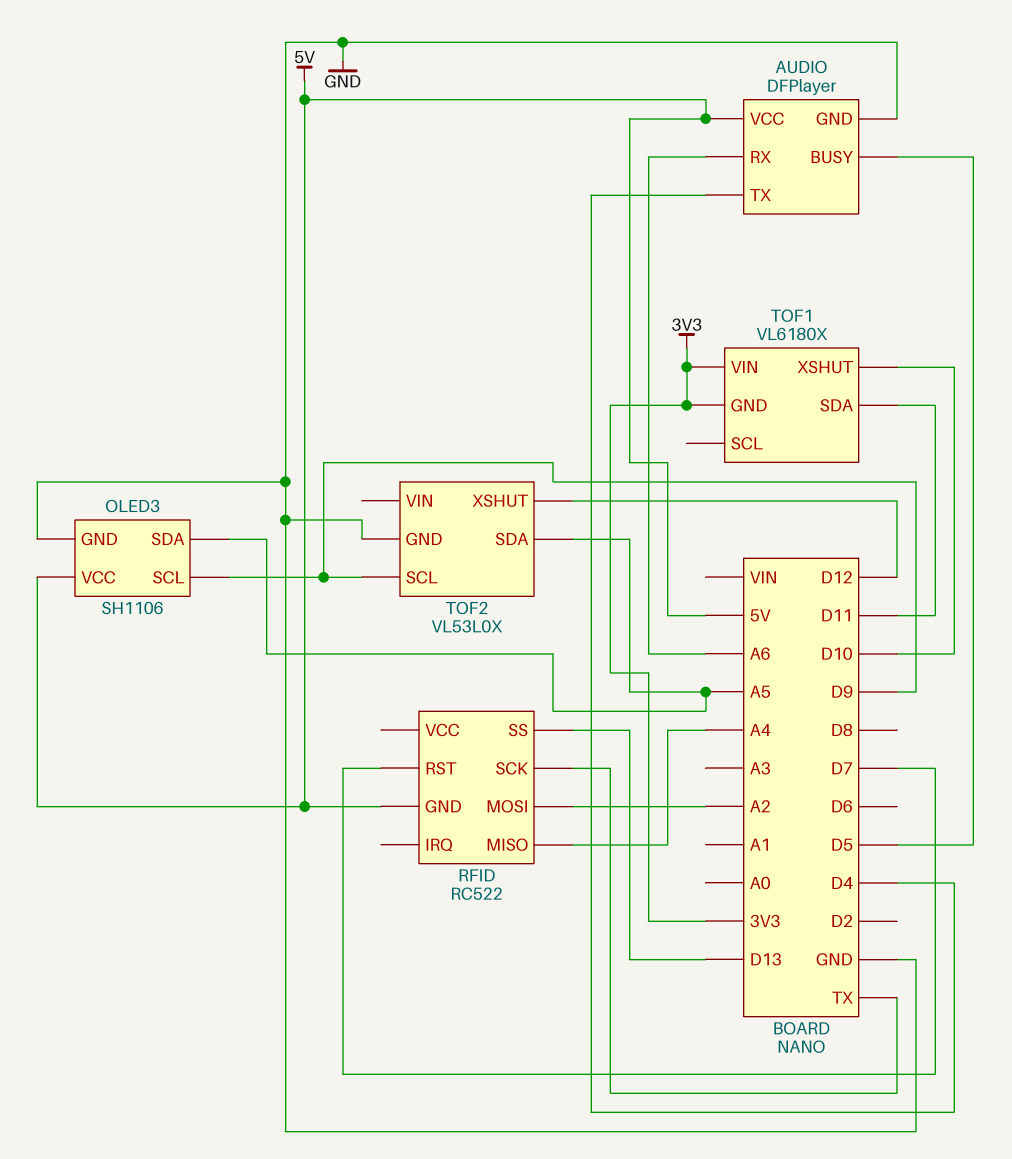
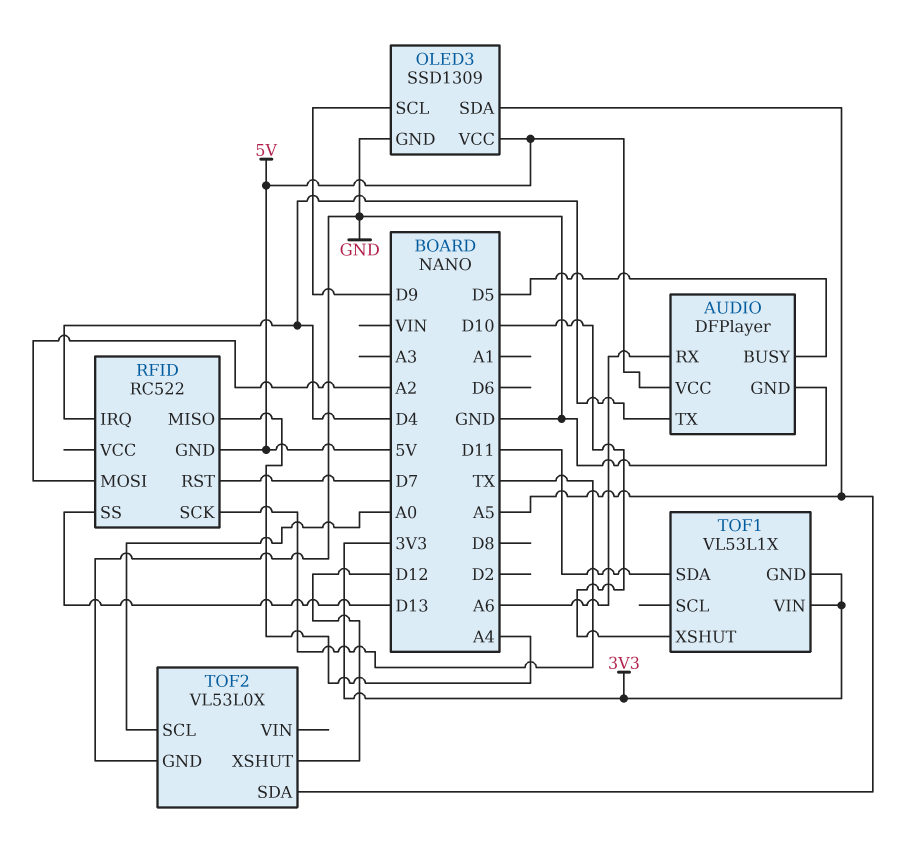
OLED3: SH1106 -> SSD1309
RFID pin IRQ: none -> D4
TOF1: VL6180X -> VL53L1X
TOF2 pin SCL: D9 -> A0

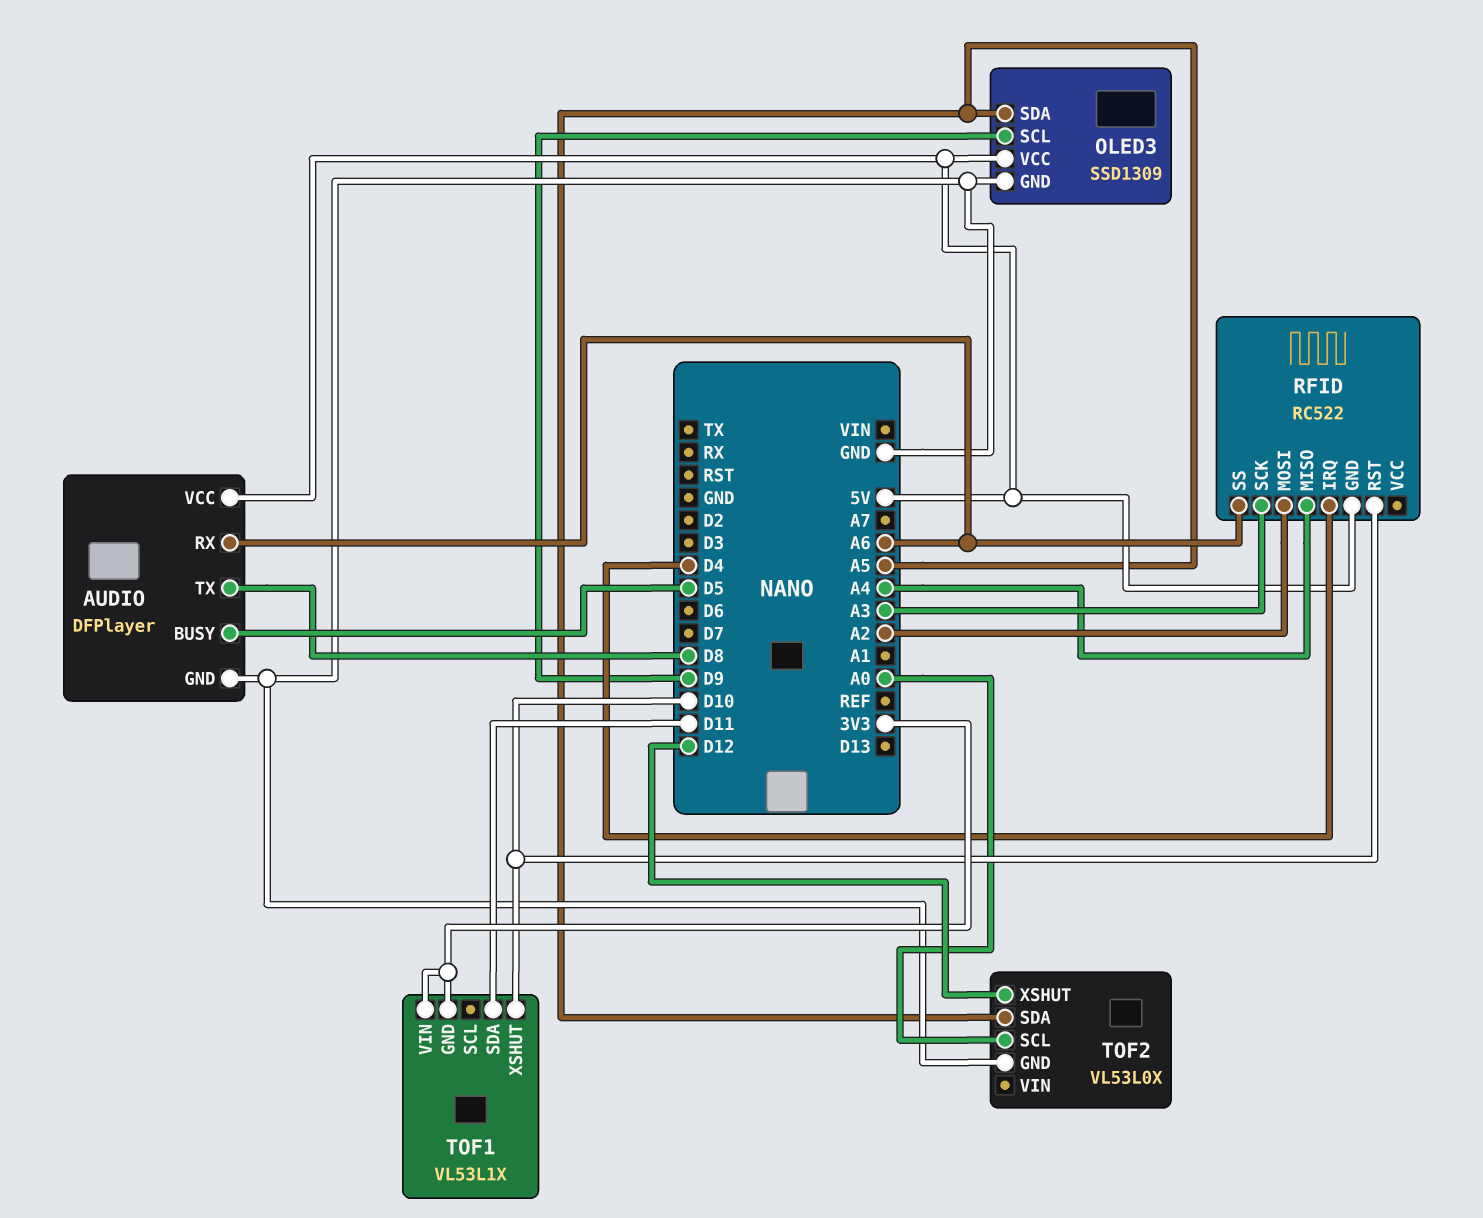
AUDIO pin TX: D4 -> D8
RFID pin RST: D7 -> D10
RFID pin SCK: TX -> A3
RFID pin SS: D13 -> A6

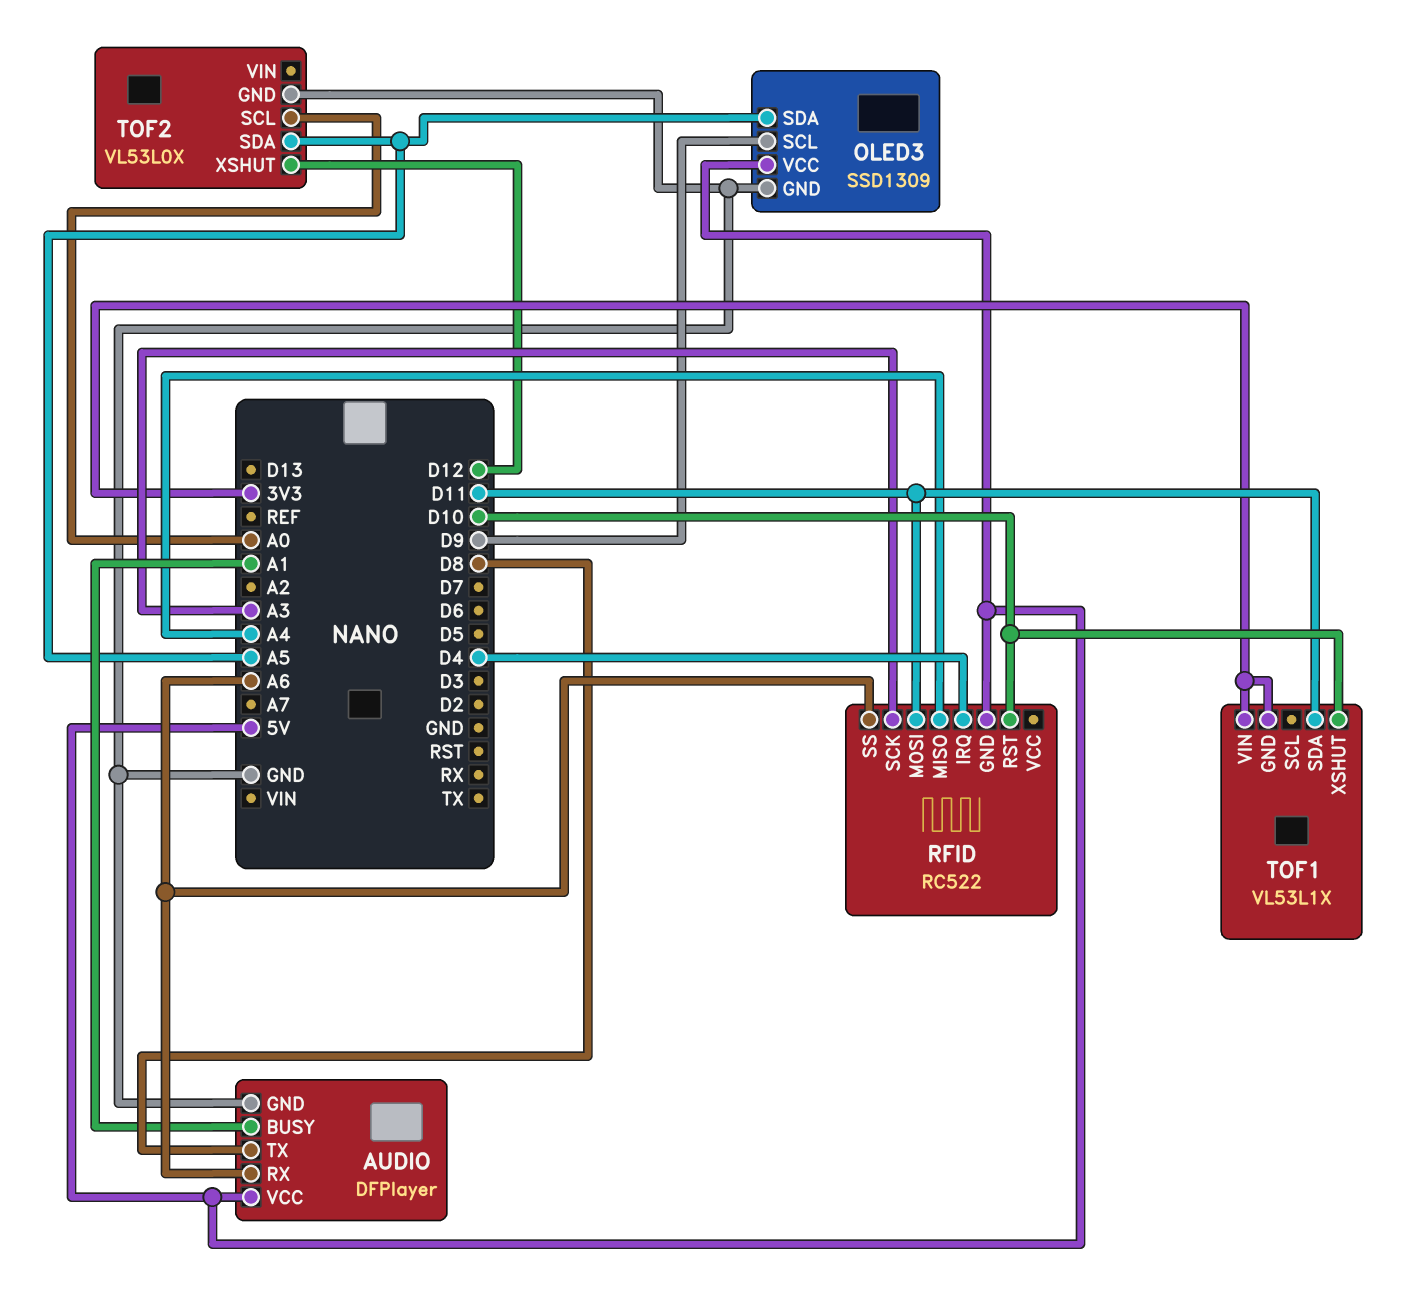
AUDIO pin BUSY: D5 -> A1
RFID pin MOSI: A2 -> D11

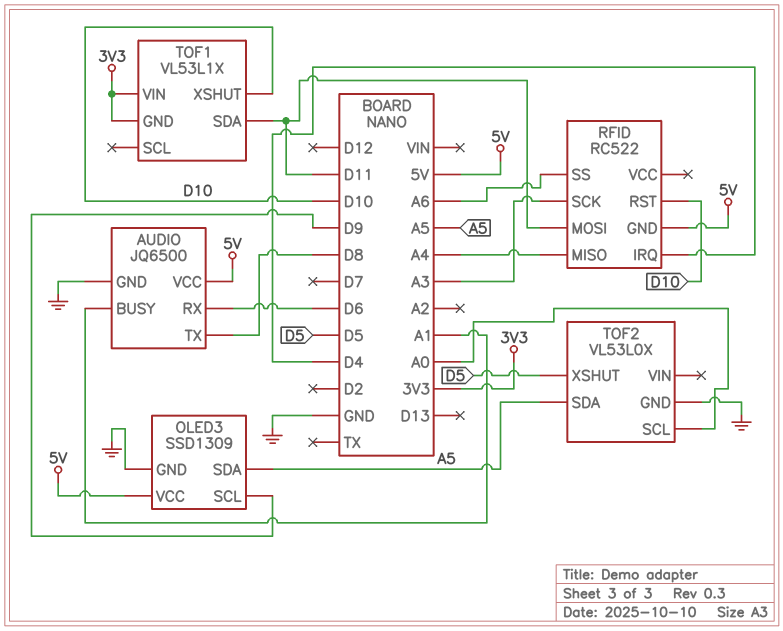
AUDIO: DFPlayer -> JQ6500
AUDIO pin RX: A6 -> D6
TOF2 pin XSHUT: D12 -> D5

